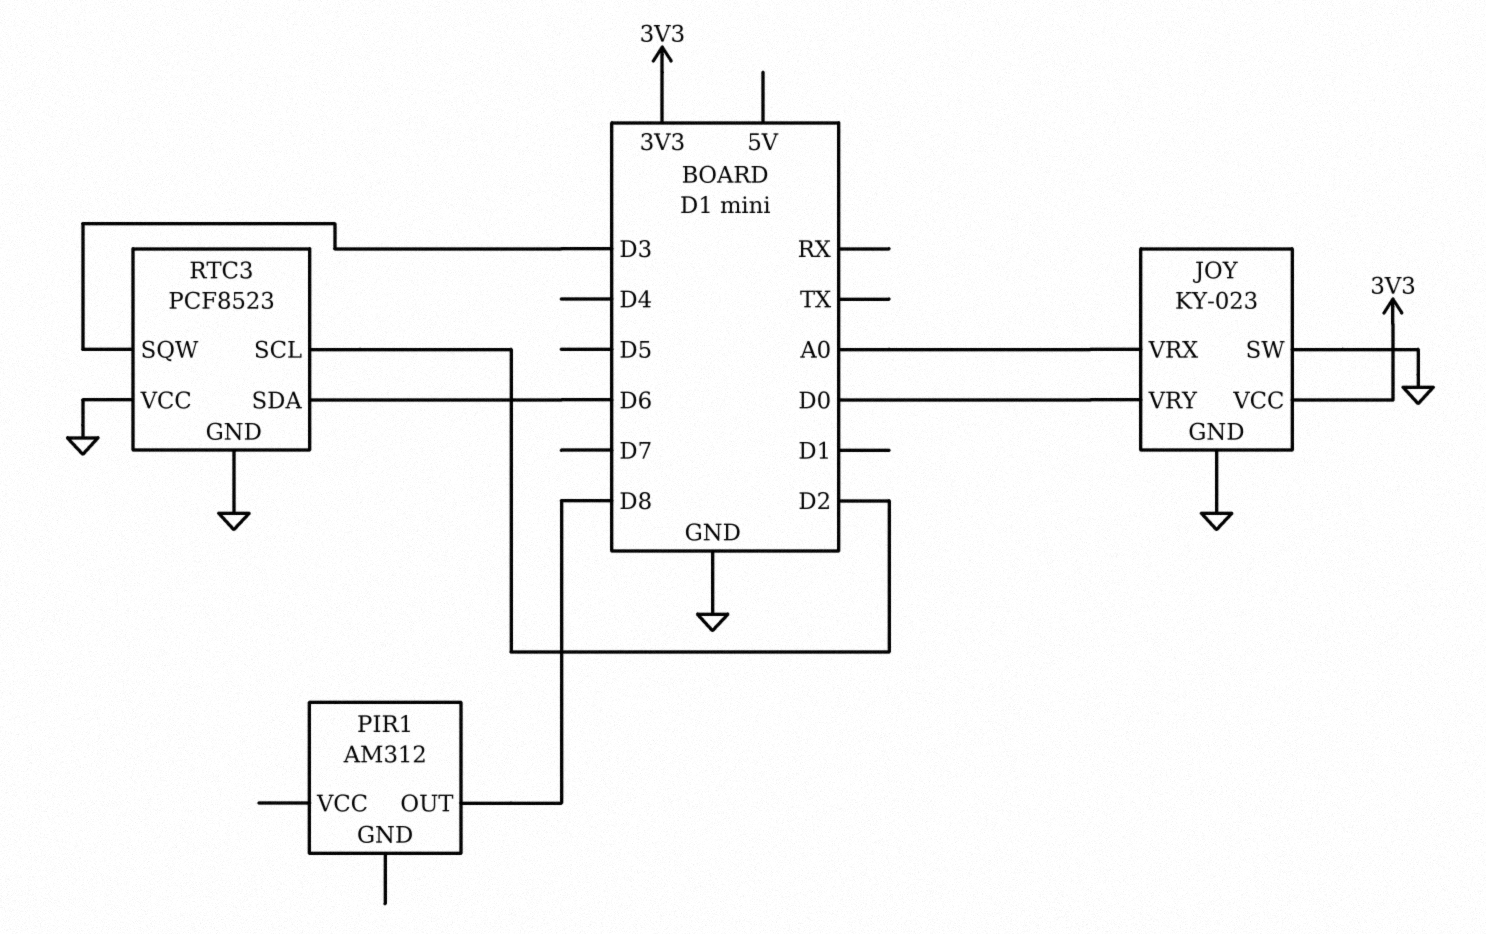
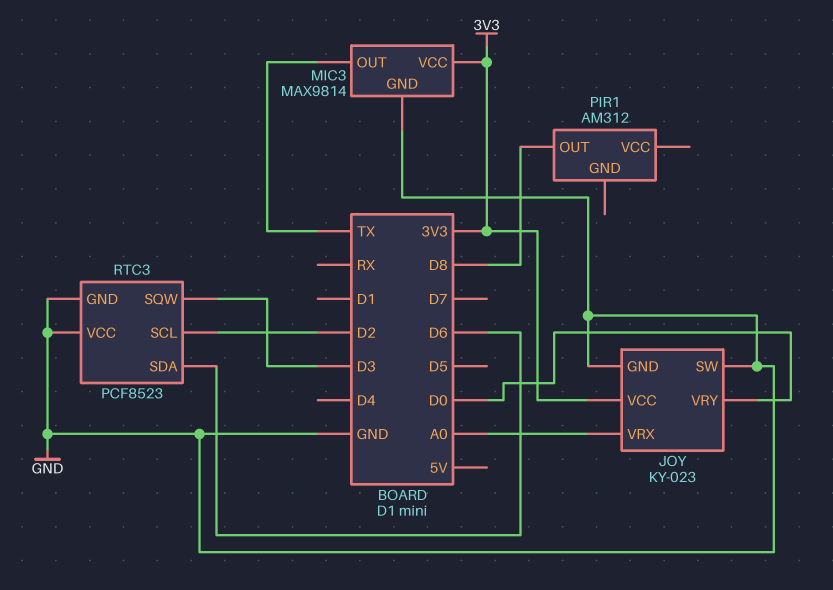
MIC3: none -> MAX9814
MIC3 pin GND: none -> GND
MIC3 pin OUT: none -> TX
MIC3 pin VCC: none -> 3V3

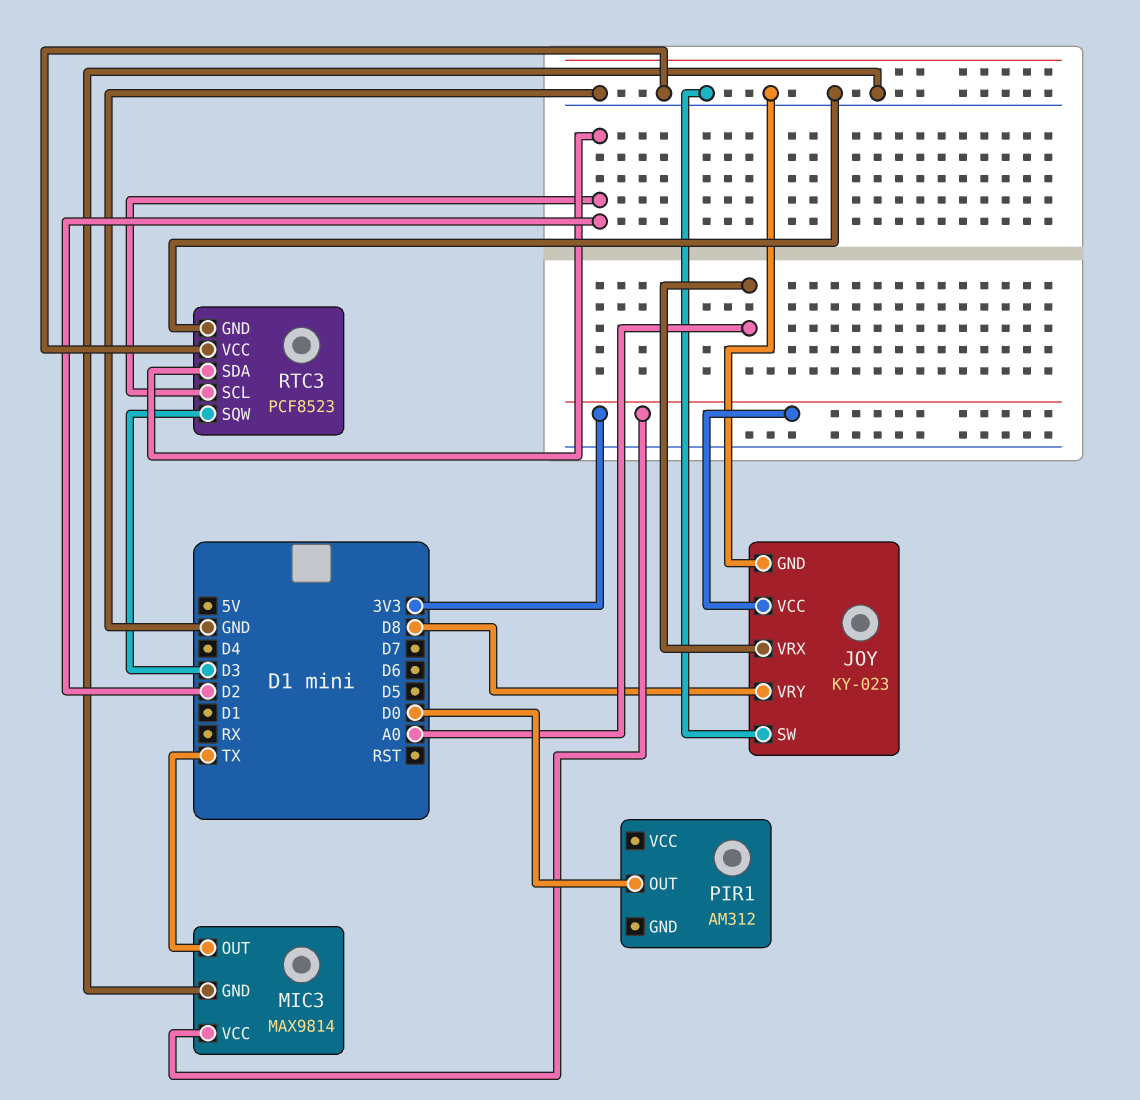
JOY pin VRY: D0 -> D8
PIR1 pin OUT: D8 -> D0
RTC3 pin SDA: D6 -> D2

